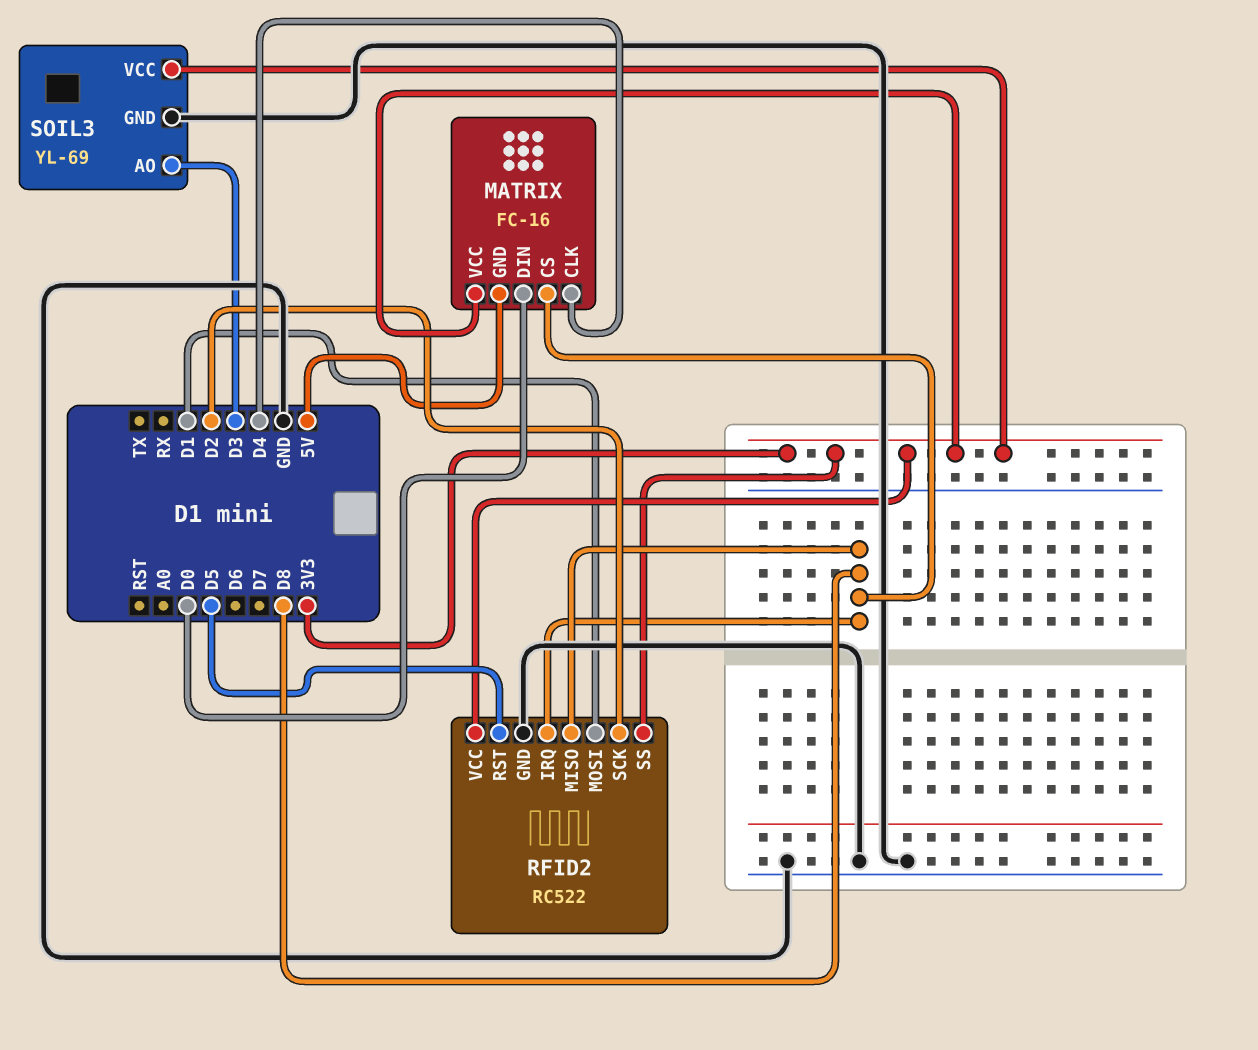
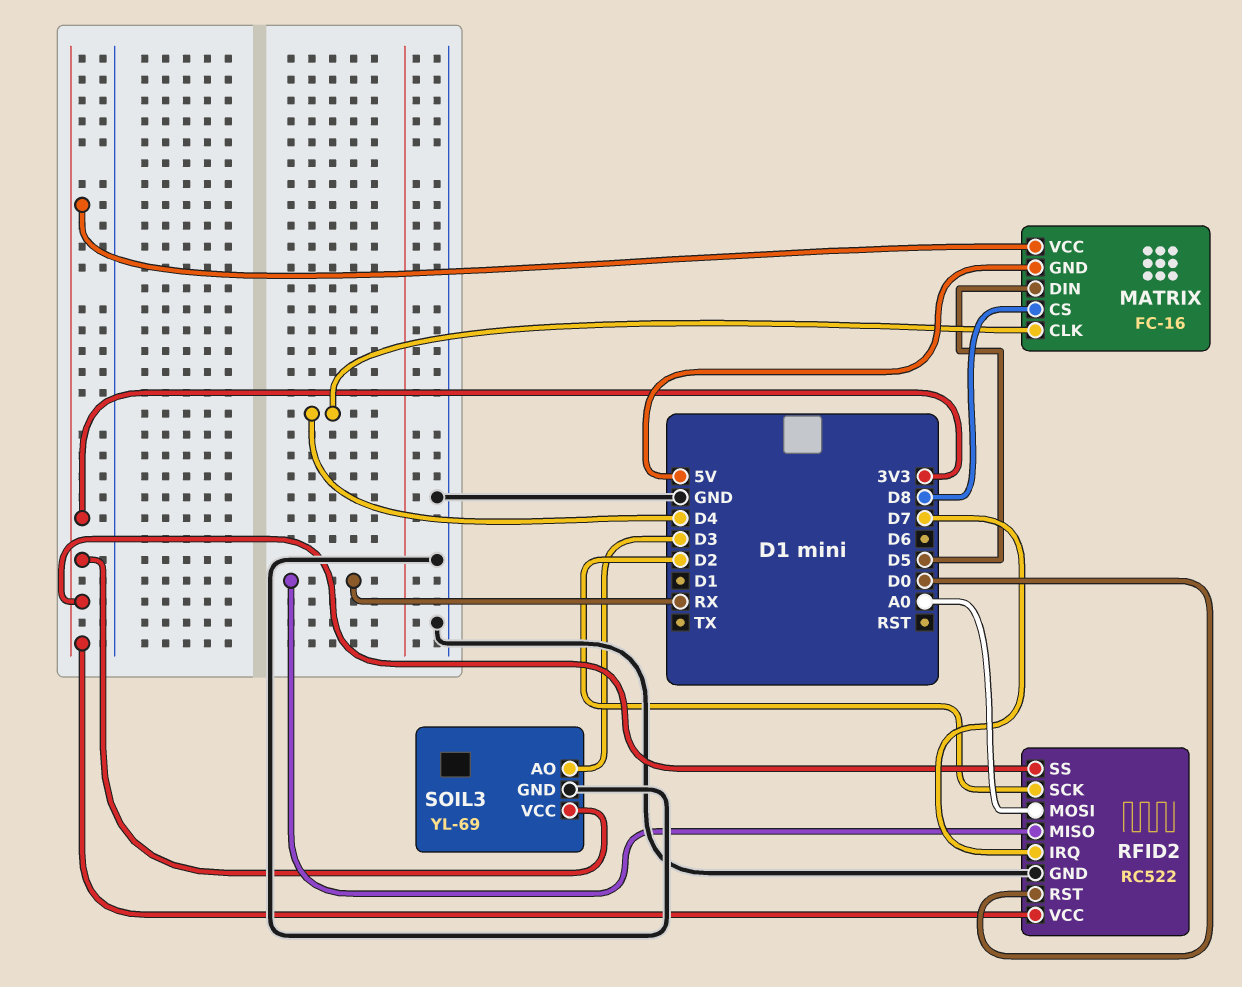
MATRIX pin DIN: D0 -> D5
RFID2 pin IRQ: D8 -> D7
RFID2 pin MISO: D8 -> RX
RFID2 pin MOSI: D1 -> A0
RFID2 pin RST: D5 -> D0

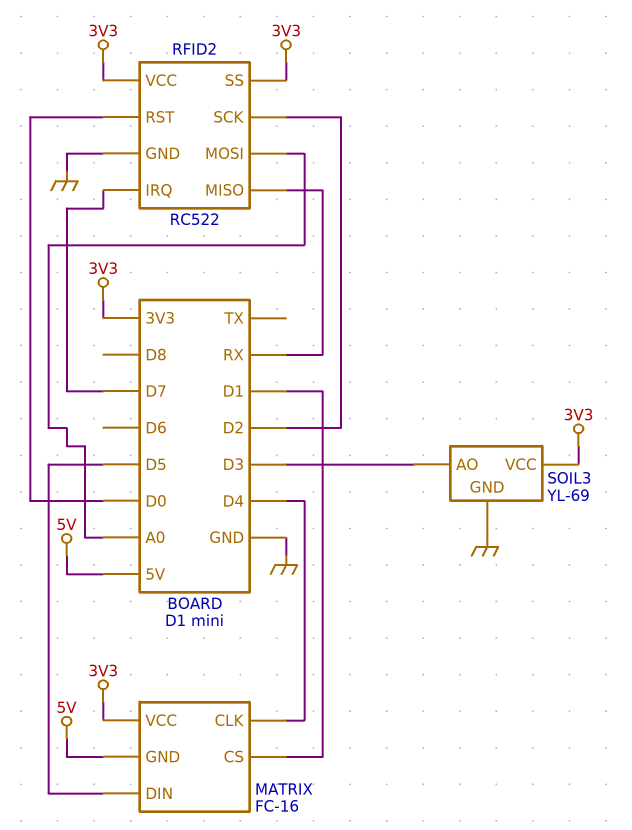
MATRIX pin CS: D8 -> D1

